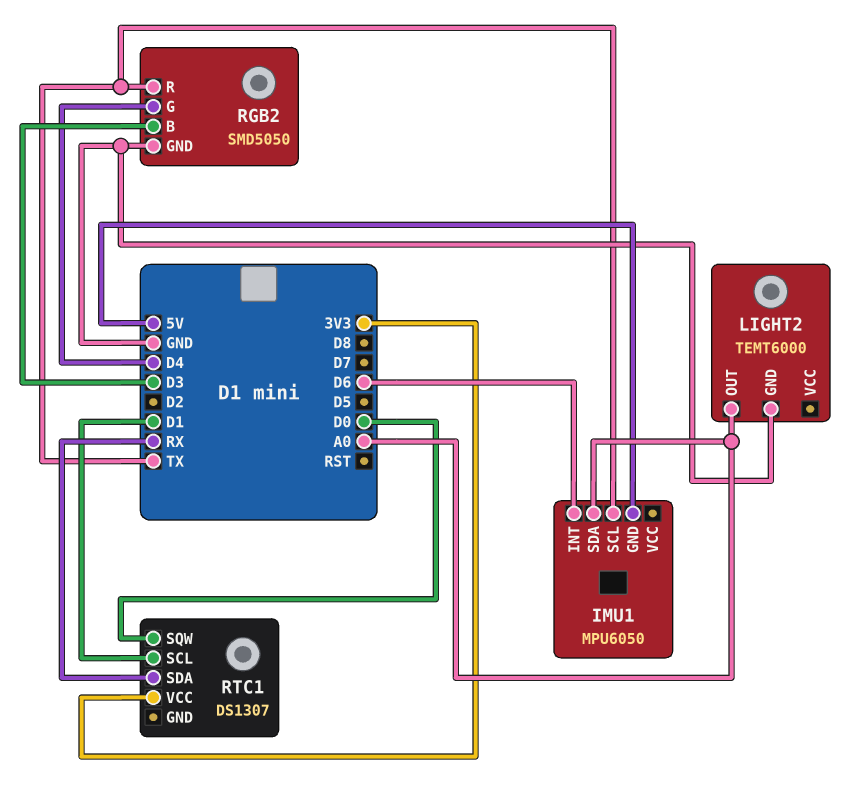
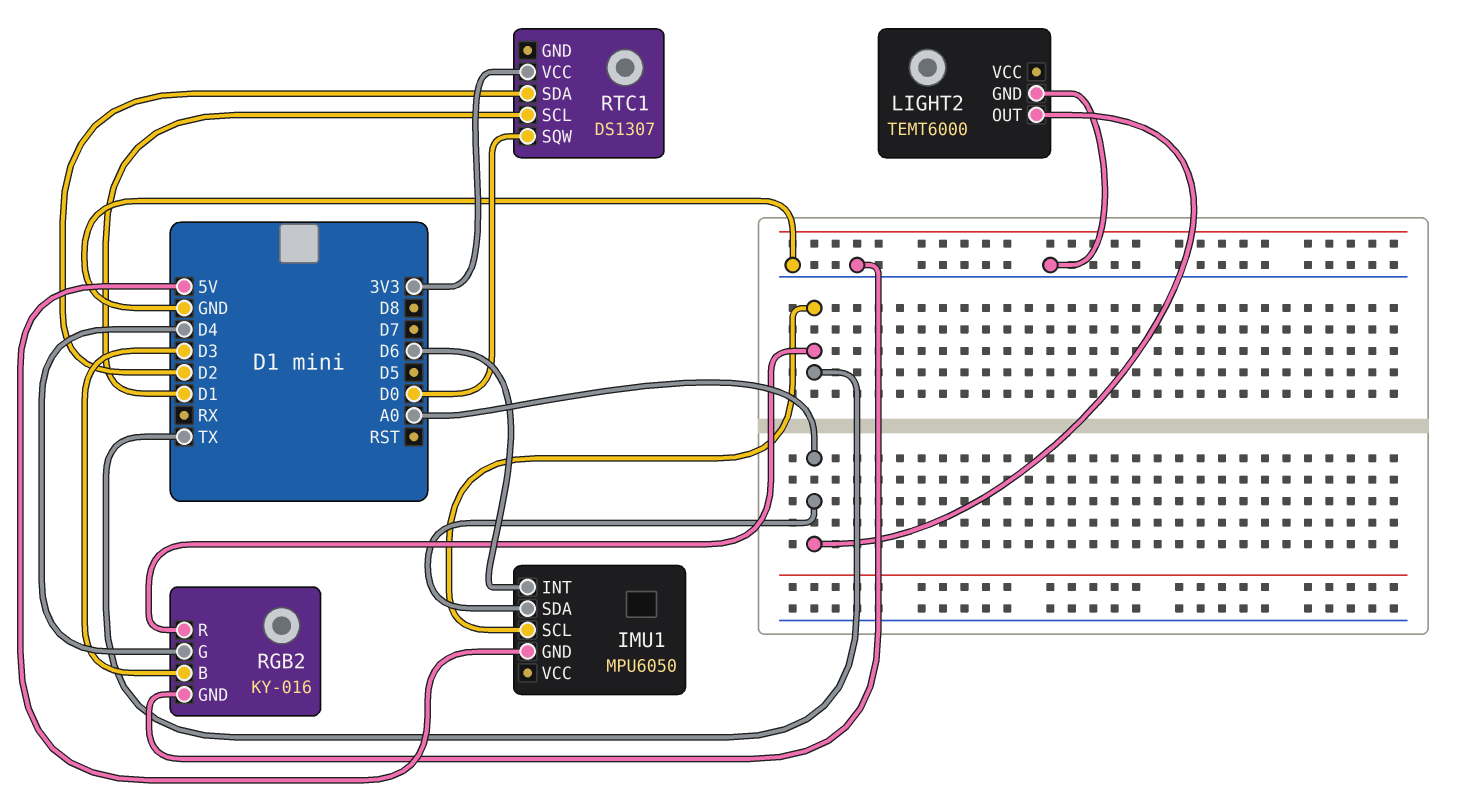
RGB2: SMD5050 -> KY-016
RTC1 pin SDA: RX -> D2

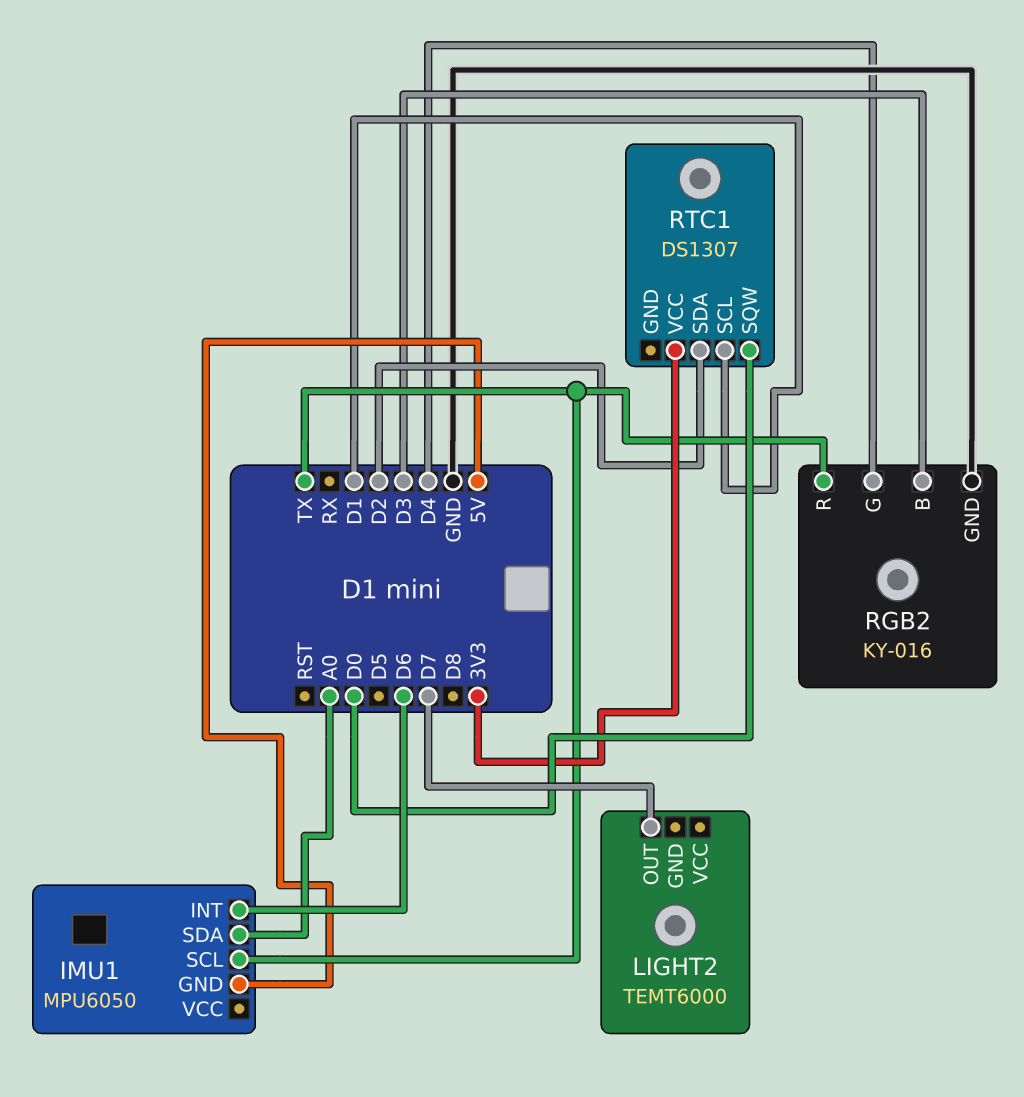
LIGHT2 pin GND: GND -> none
LIGHT2 pin OUT: A0 -> D7

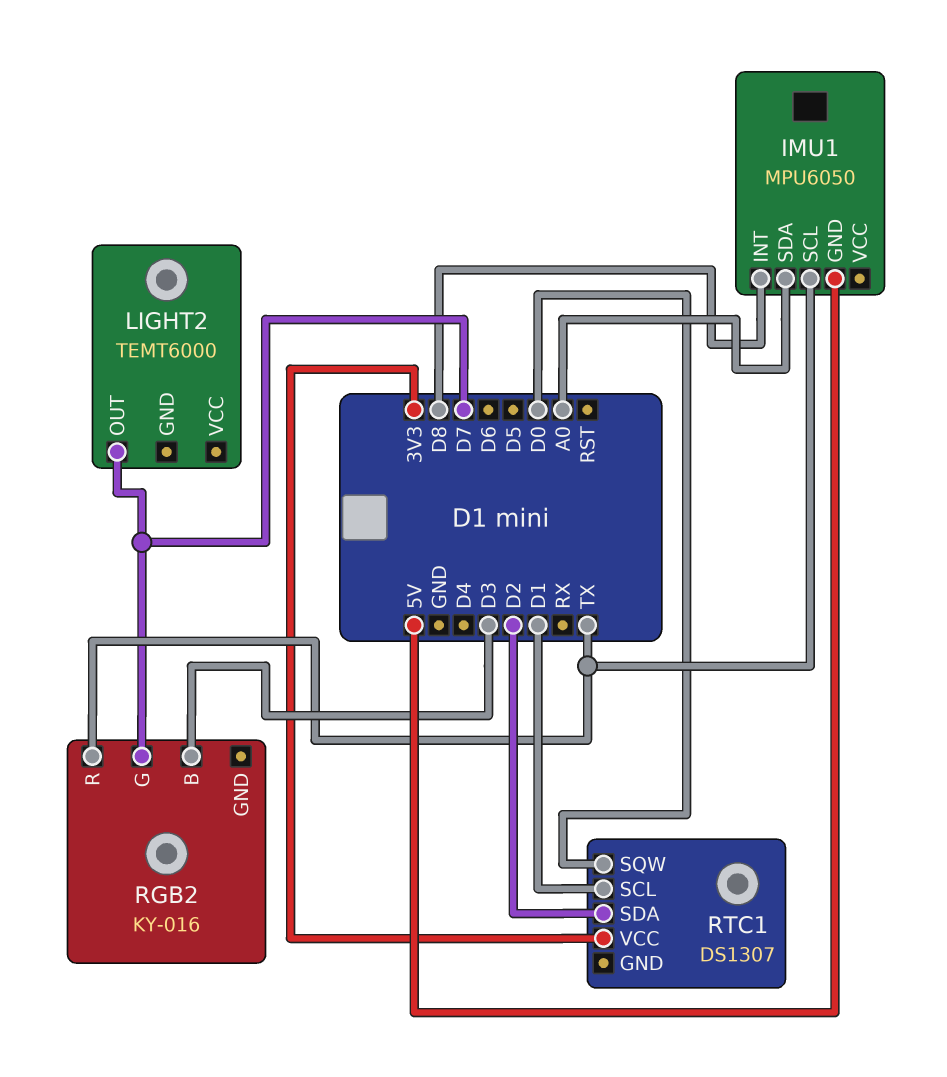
IMU1 pin INT: D6 -> D8
RGB2 pin G: D4 -> D7
RGB2 pin GND: GND -> none

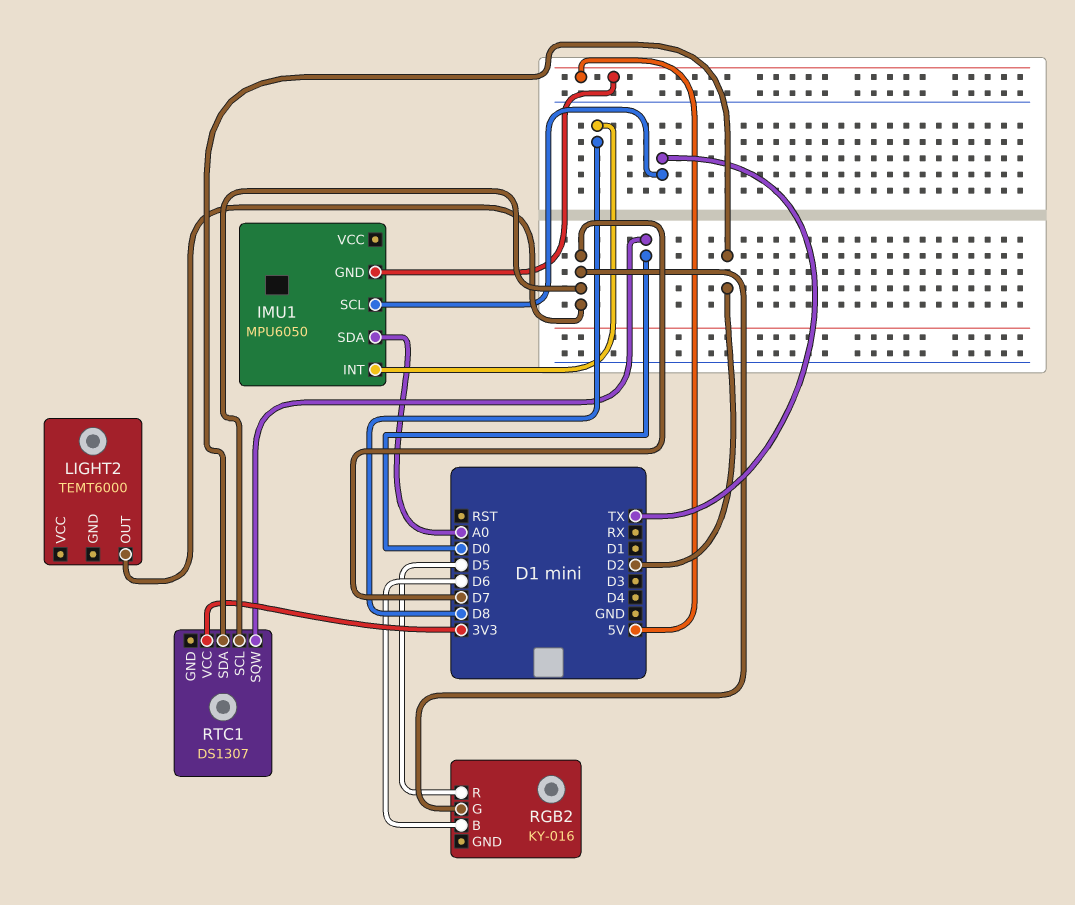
RGB2 pin B: D3 -> D6
RGB2 pin R: TX -> D5
RTC1 pin SCL: D1 -> D7

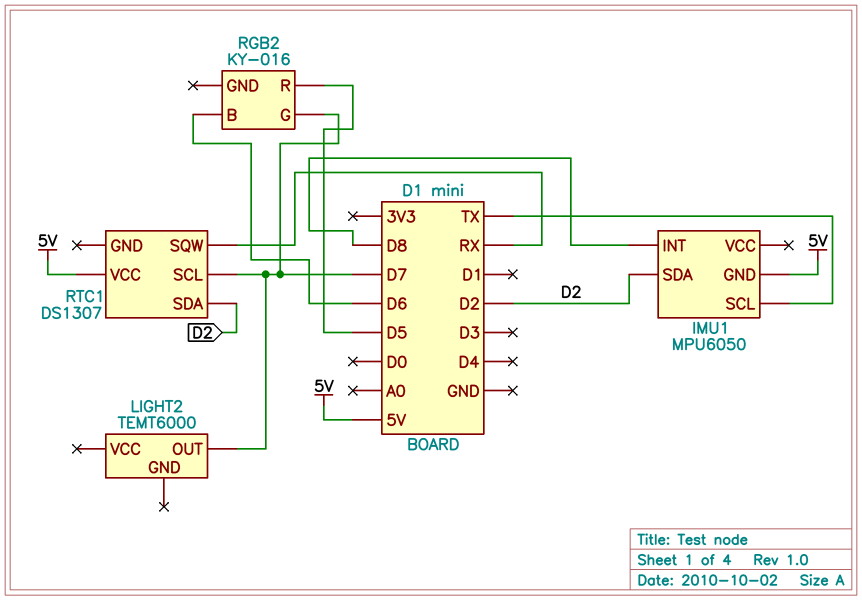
IMU1 pin SDA: A0 -> D2
RTC1 pin SQW: D0 -> RX
RTC1 pin VCC: 3V3 -> 5V

